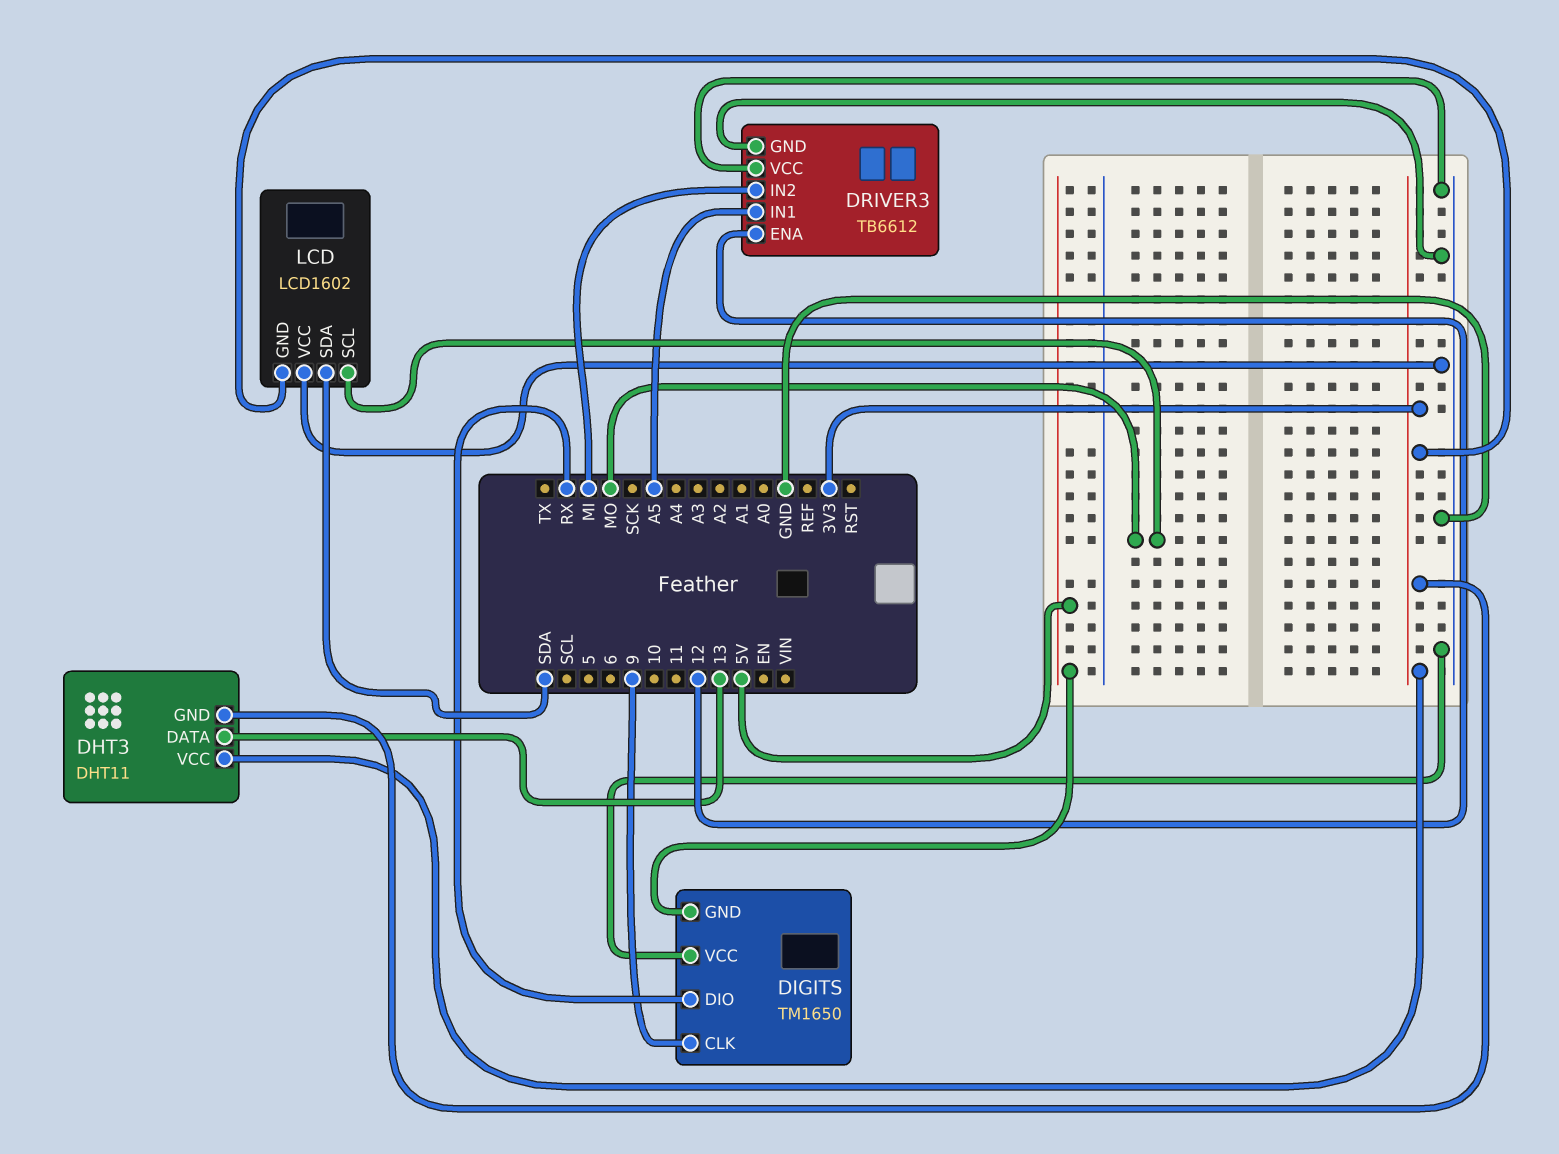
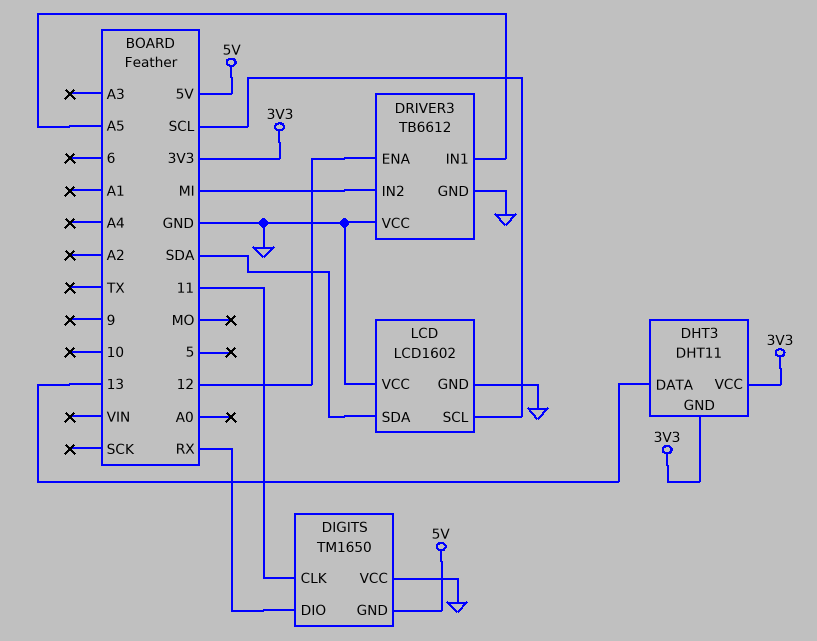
DIGITS pin CLK: 9 -> 11
LCD pin GND: 3V3 -> GND
LCD pin SCL: MO -> SCL

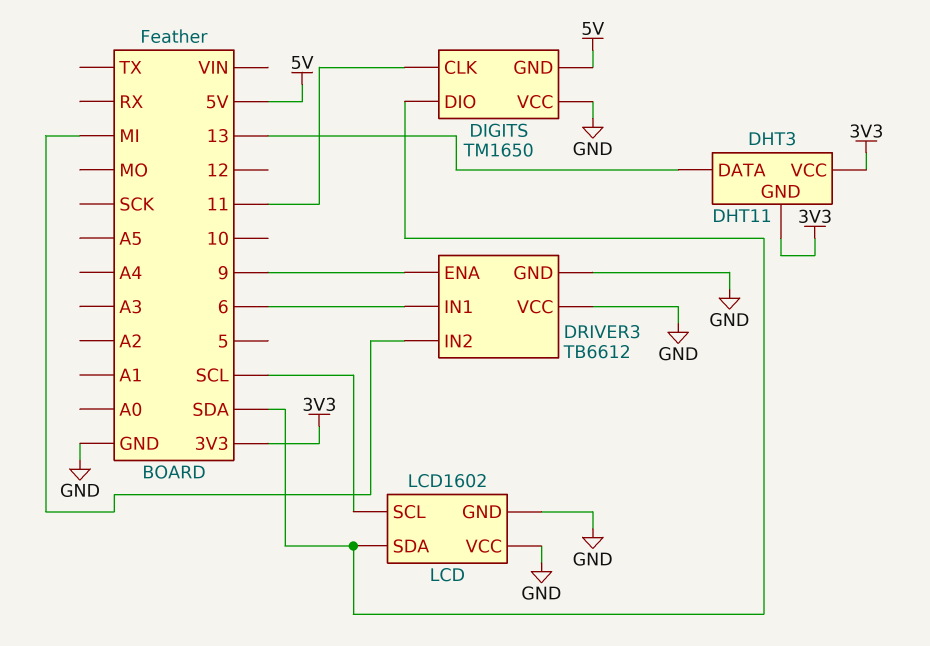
DIGITS pin DIO: RX -> SDA
DRIVER3 pin ENA: 12 -> 9
DRIVER3 pin IN1: A5 -> 6

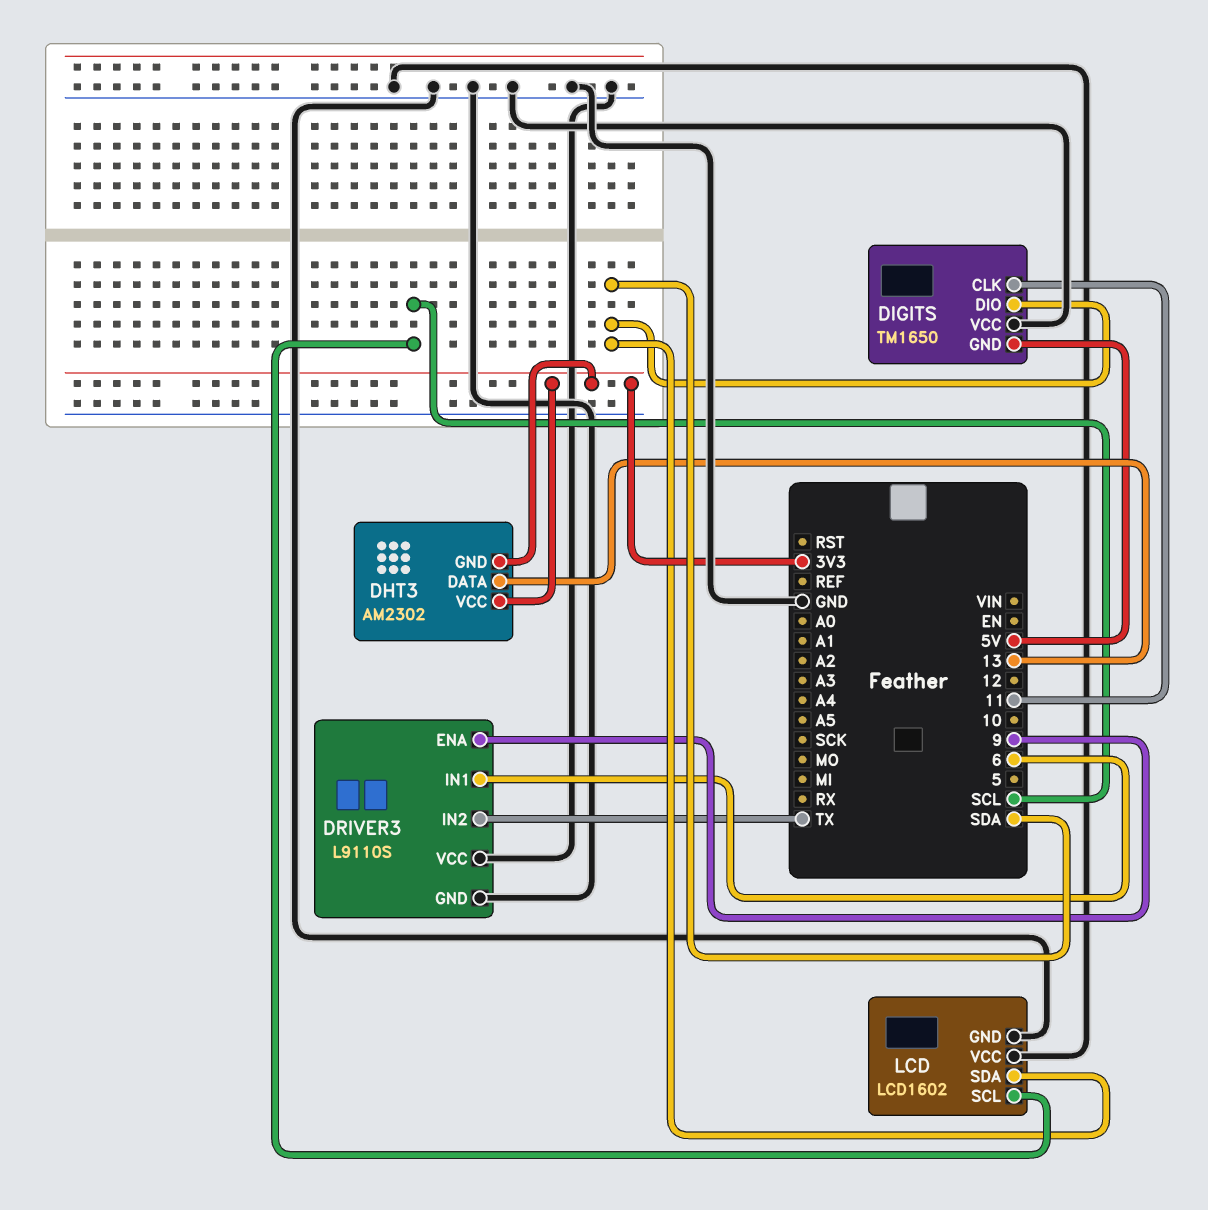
DHT3: DHT11 -> AM2302
DRIVER3: TB6612 -> L9110S
DRIVER3 pin IN2: MI -> TX

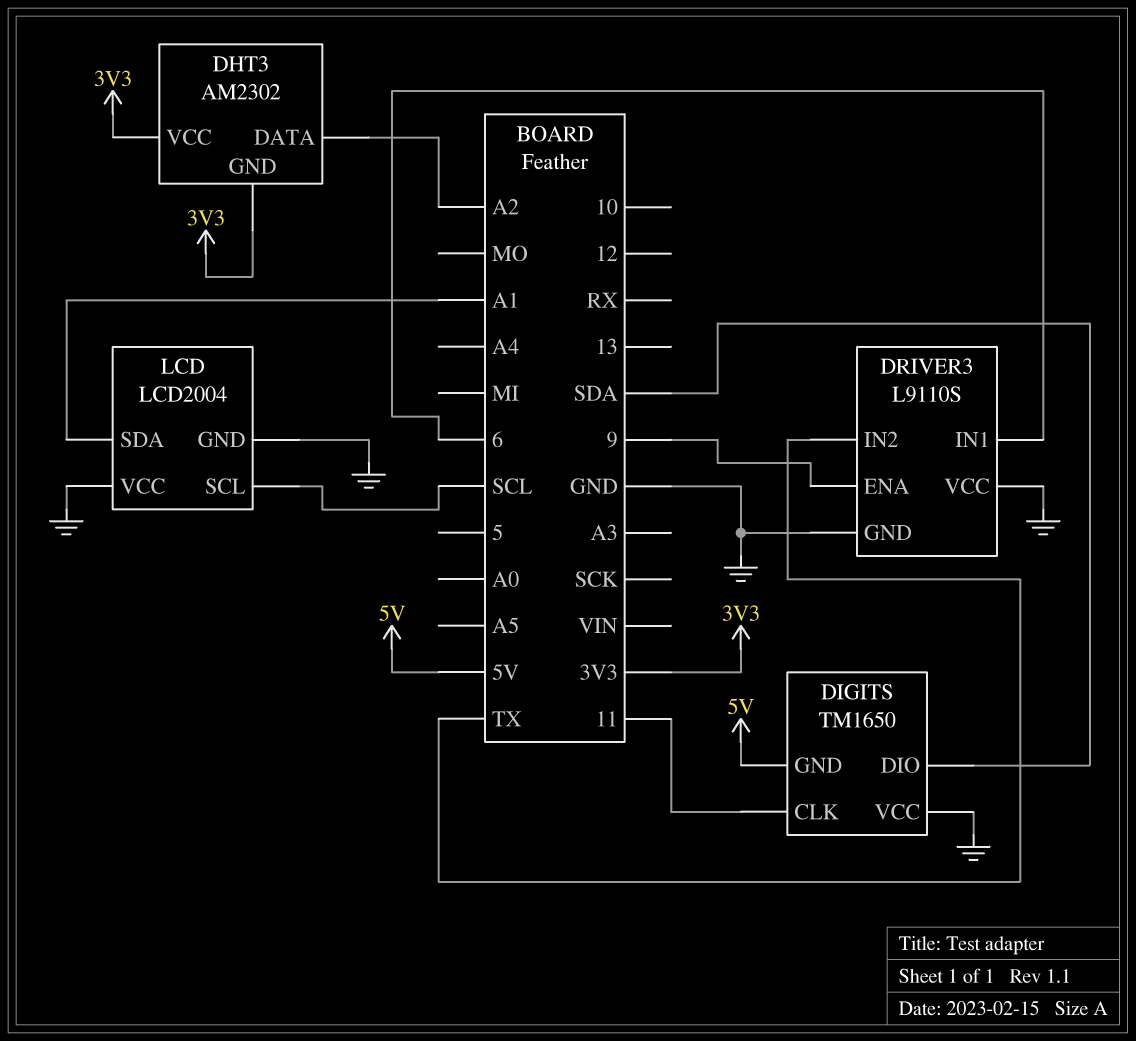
DHT3 pin DATA: 13 -> A2
LCD: LCD1602 -> LCD2004
LCD pin SDA: SDA -> A1

